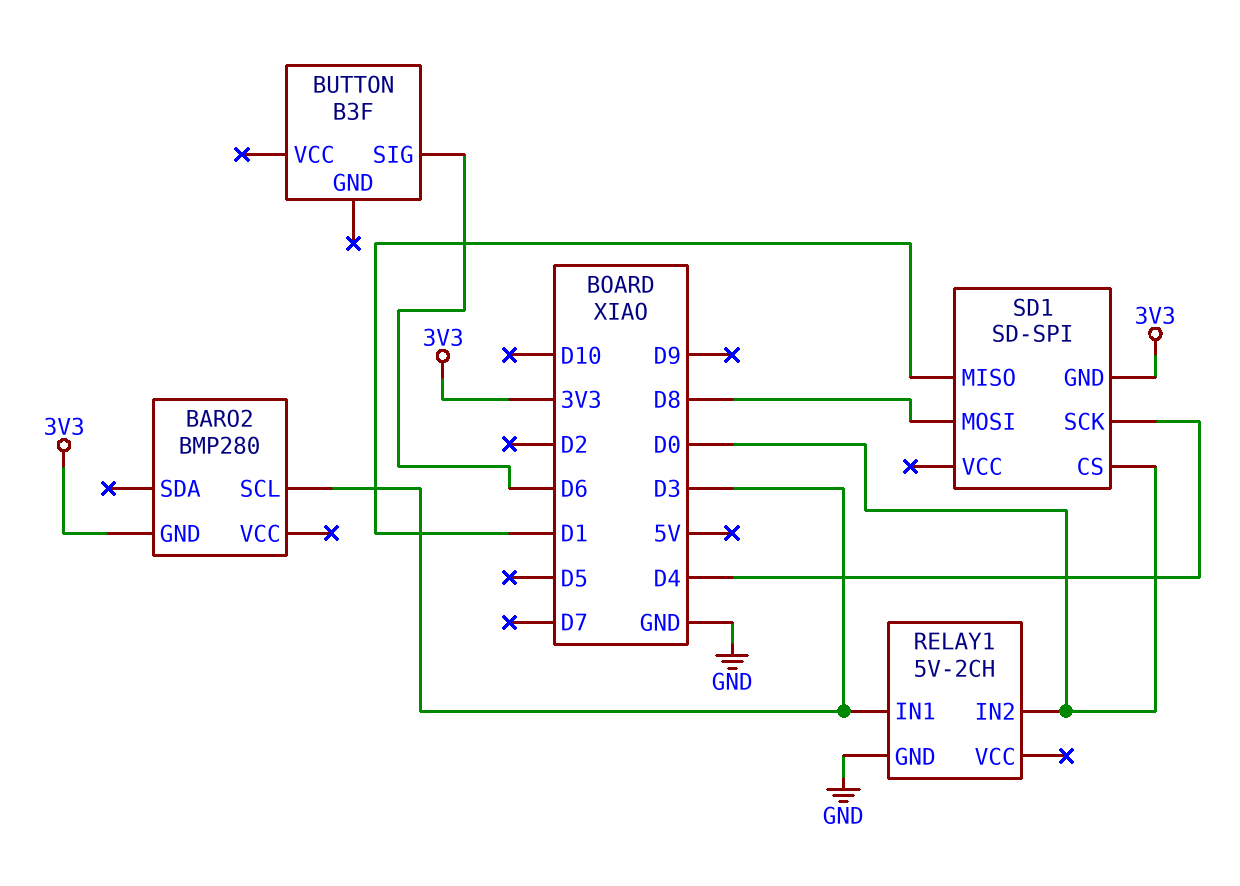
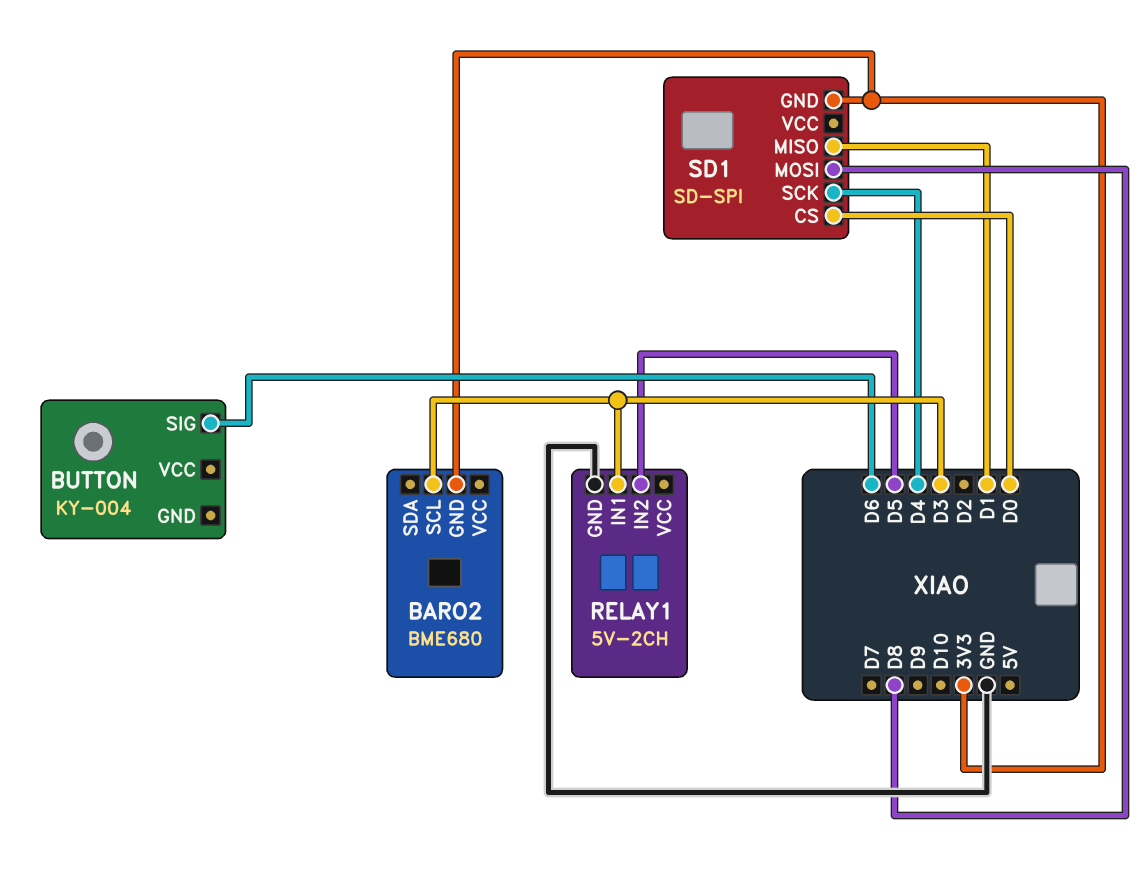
BARO2: BMP280 -> BME680
BUTTON: B3F -> KY-004
RELAY1 pin IN2: D0 -> D5

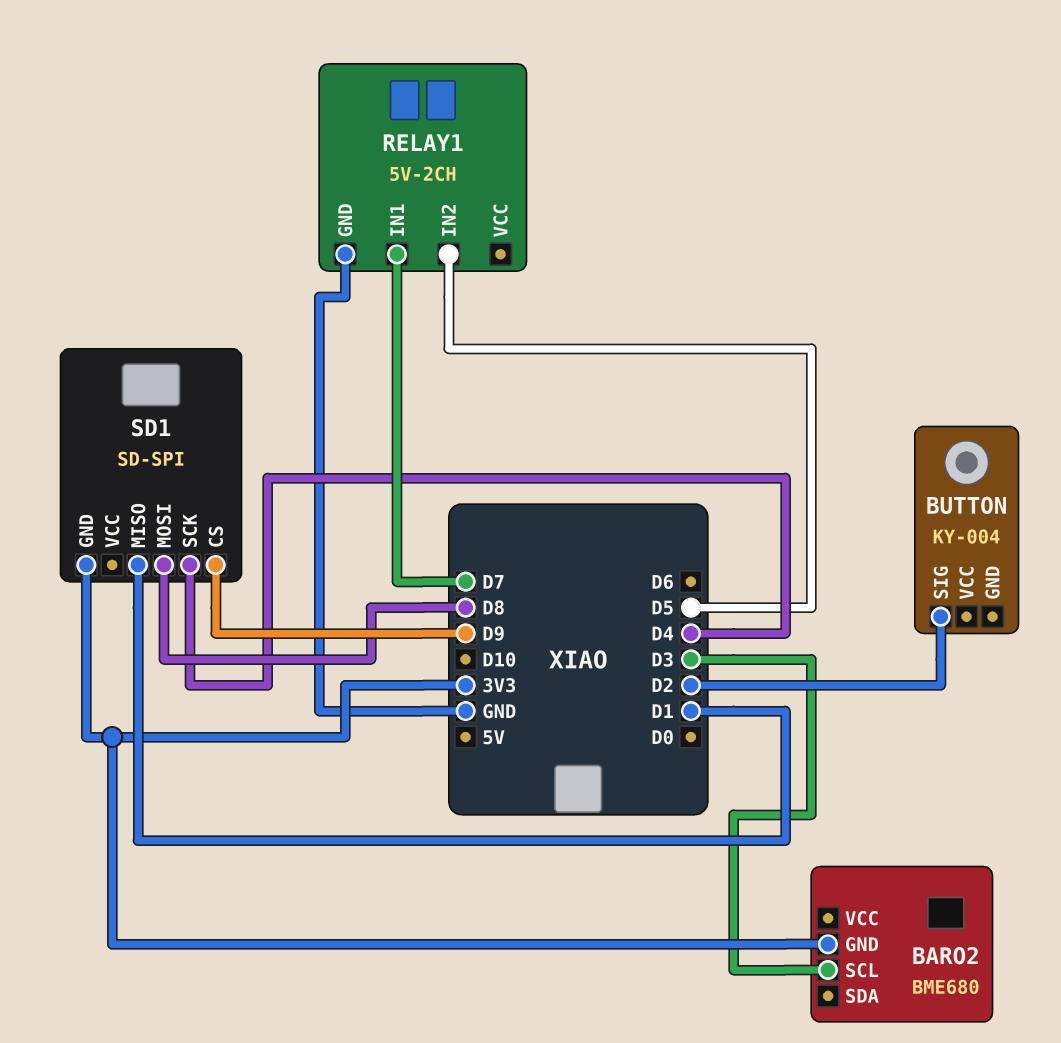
BUTTON pin SIG: D6 -> D2
RELAY1 pin IN1: D3 -> D7
SD1 pin CS: D0 -> D9

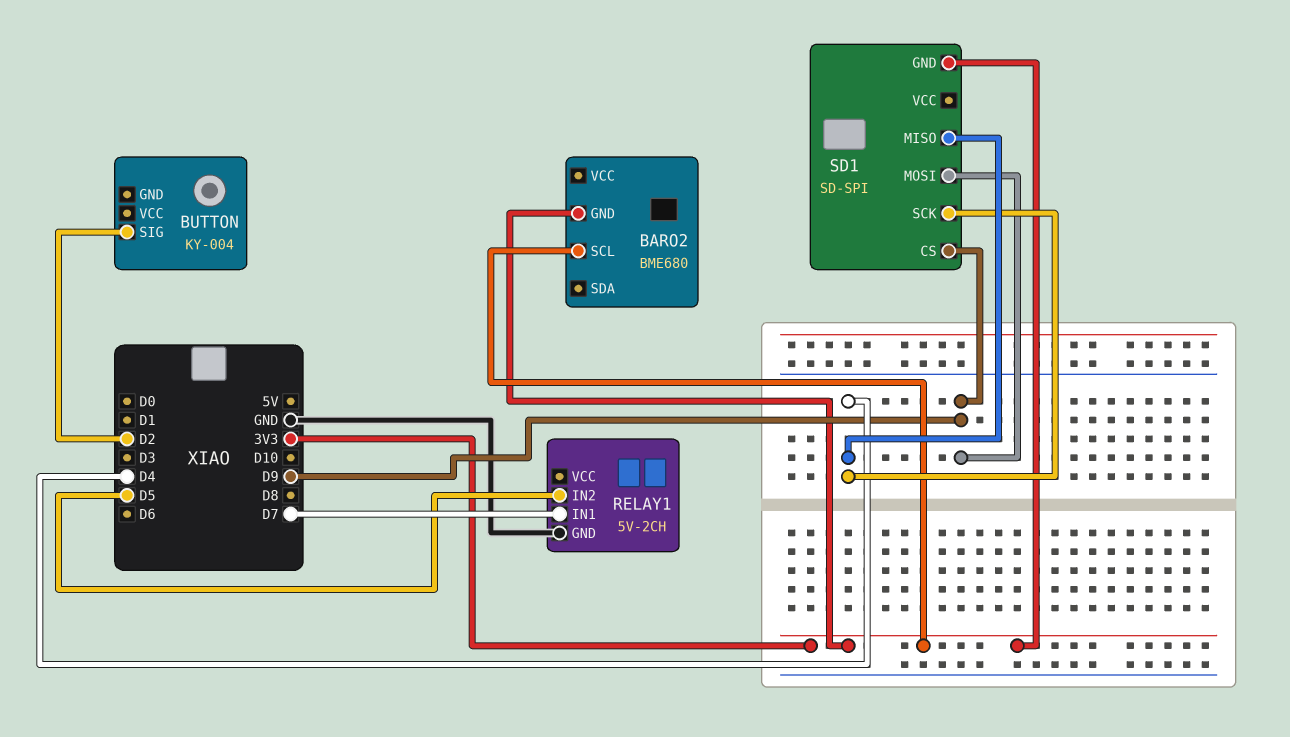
BARO2 pin SCL: D3 -> 3V3
SD1 pin MISO: D1 -> D4
SD1 pin MOSI: D8 -> D9

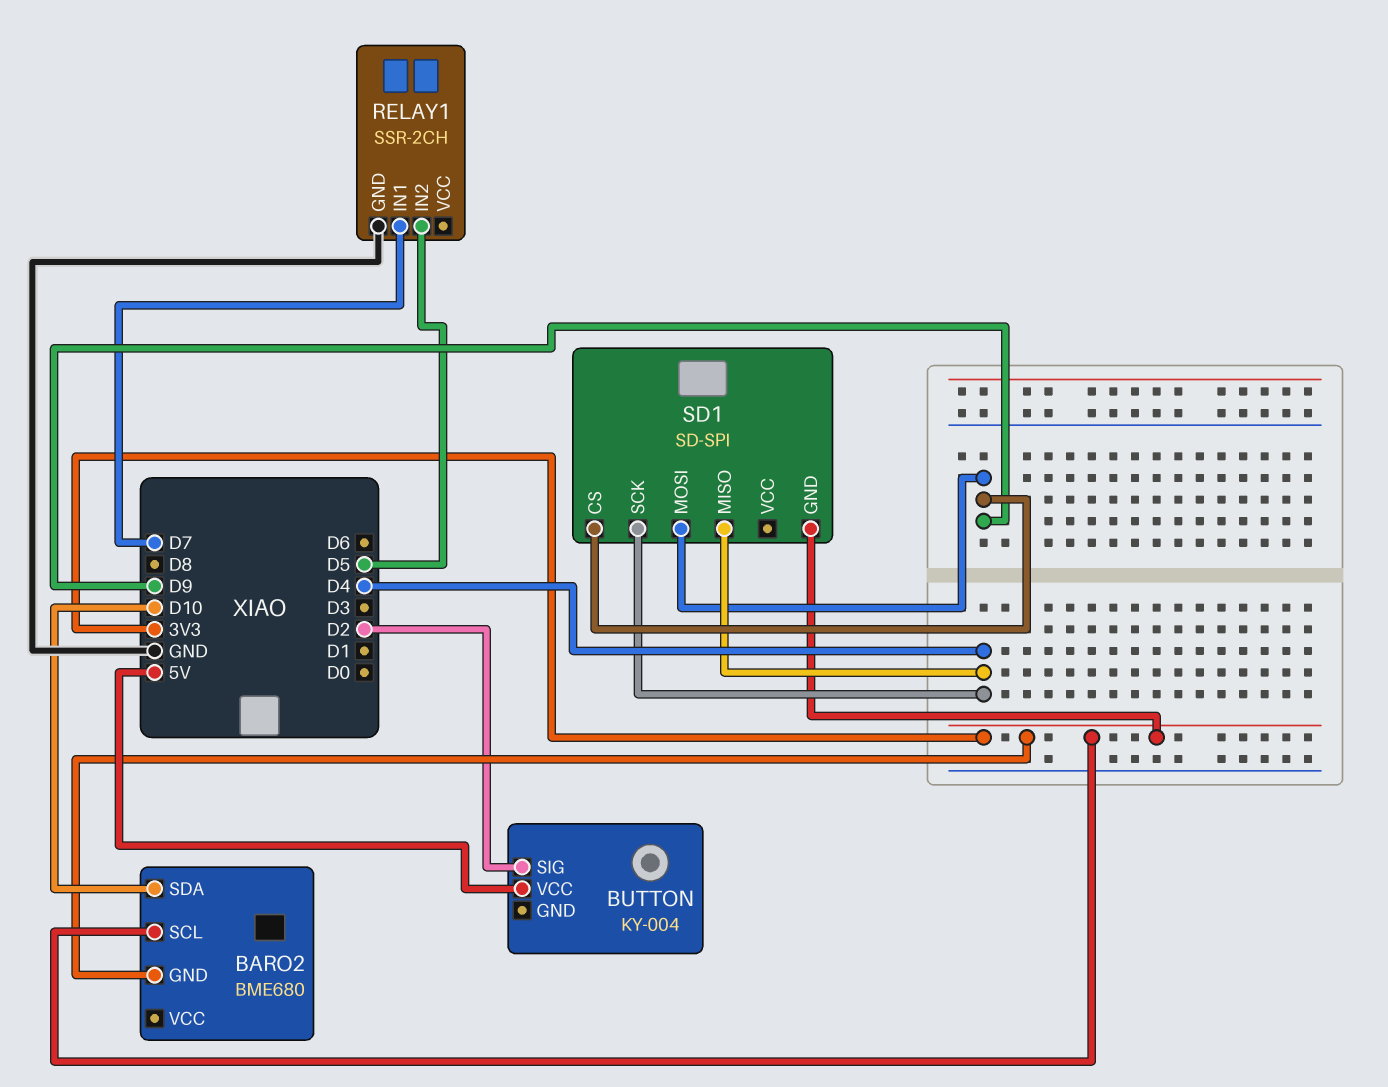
BARO2 pin SDA: none -> D10
BUTTON pin VCC: none -> 5V
RELAY1: 5V-2CH -> SSR-2CH

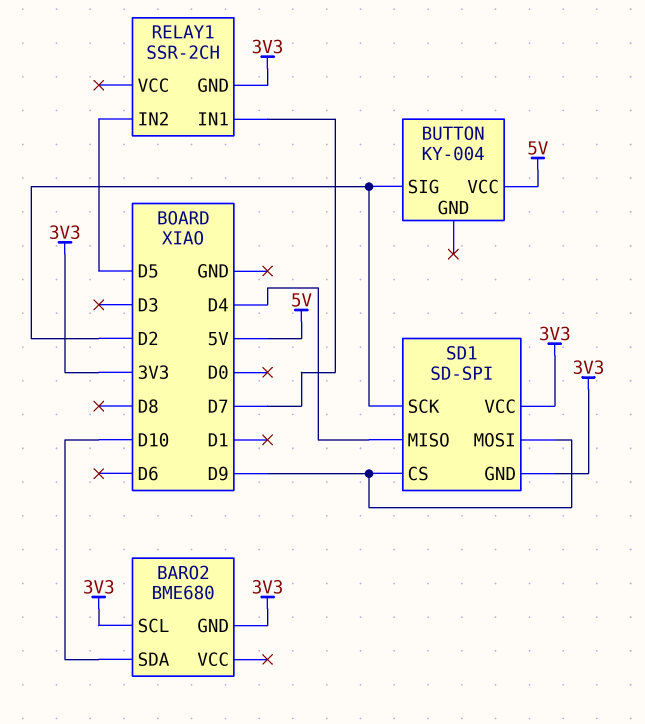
RELAY1 pin GND: GND -> 3V3
SD1 pin SCK: D4 -> D2
SD1 pin VCC: none -> 3V3

